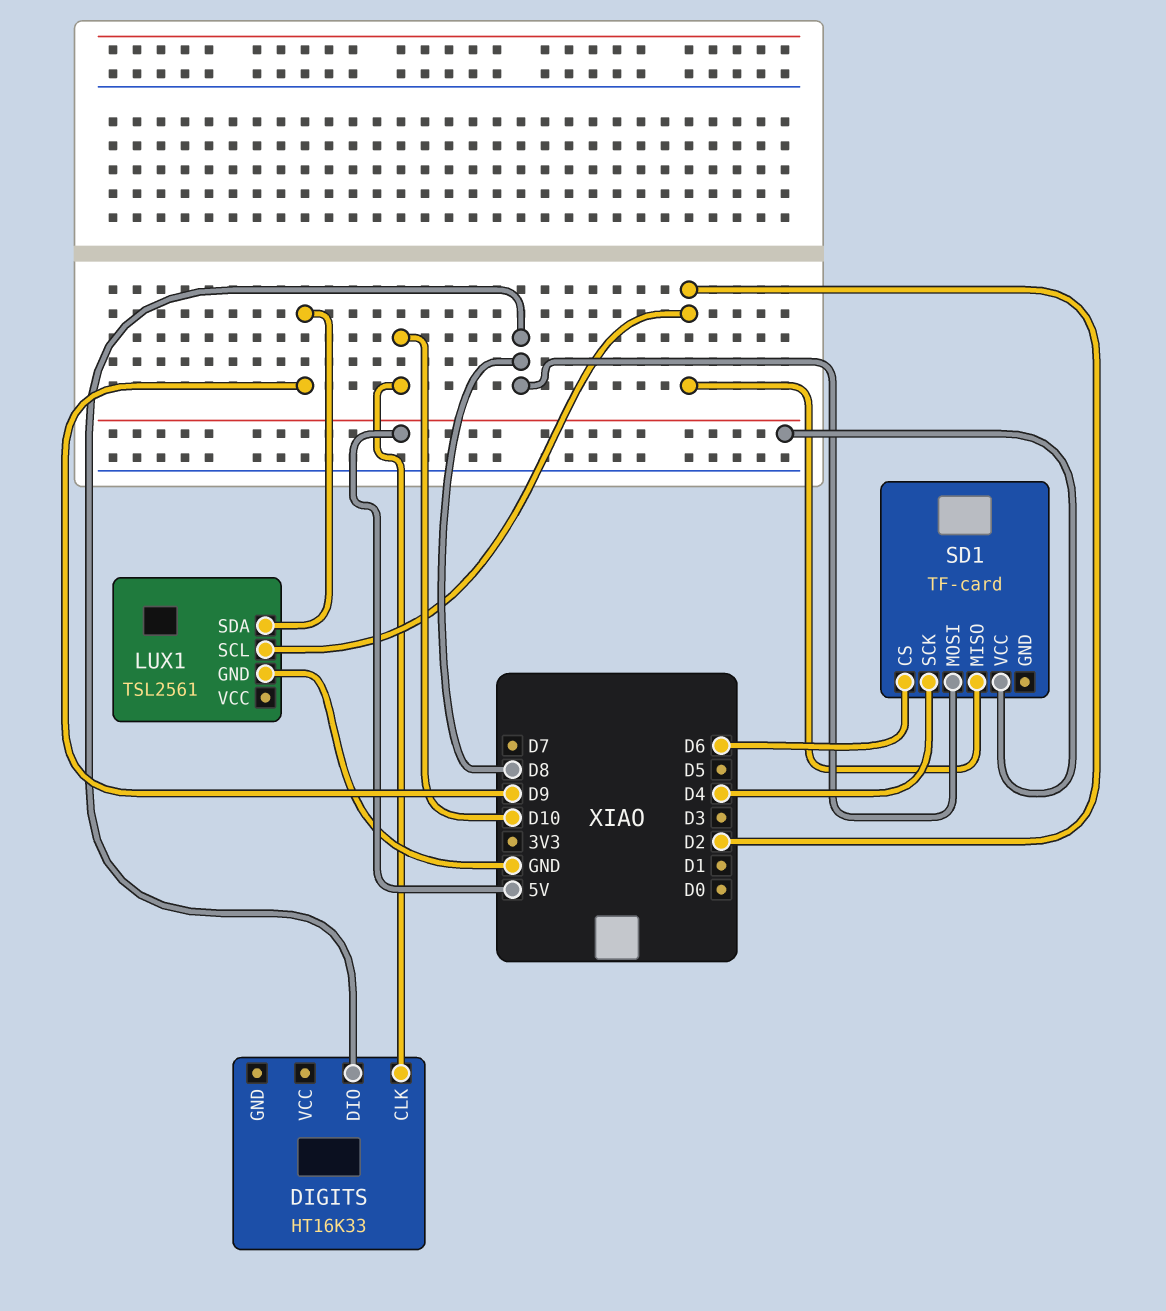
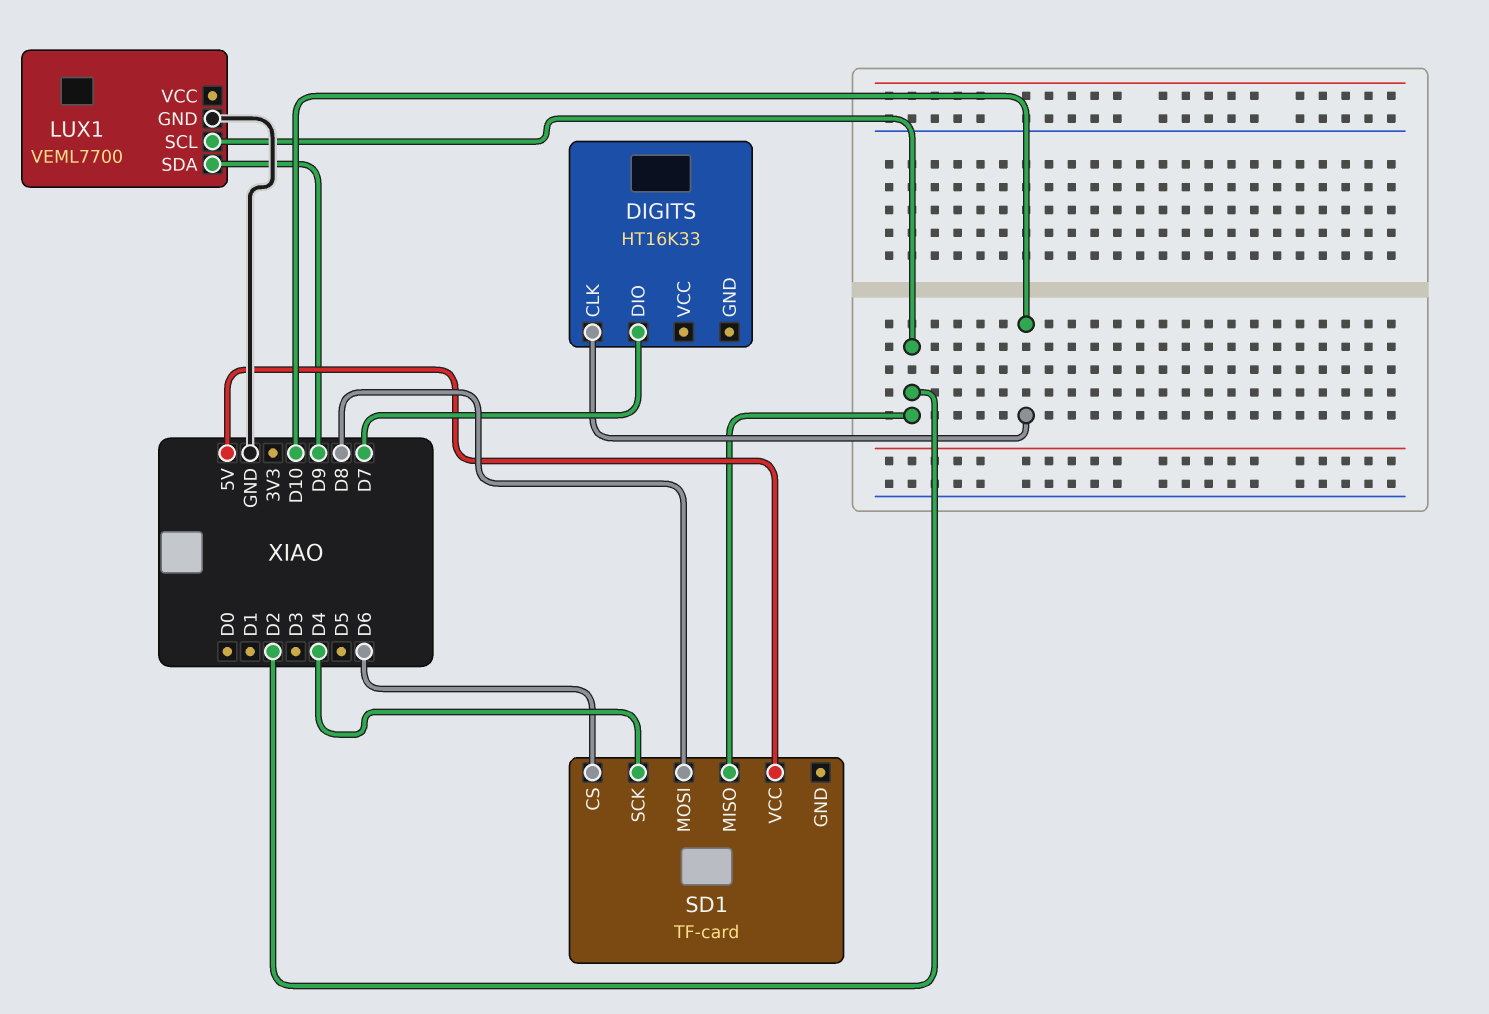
DIGITS pin DIO: D8 -> D7
LUX1: TSL2561 -> VEML7700

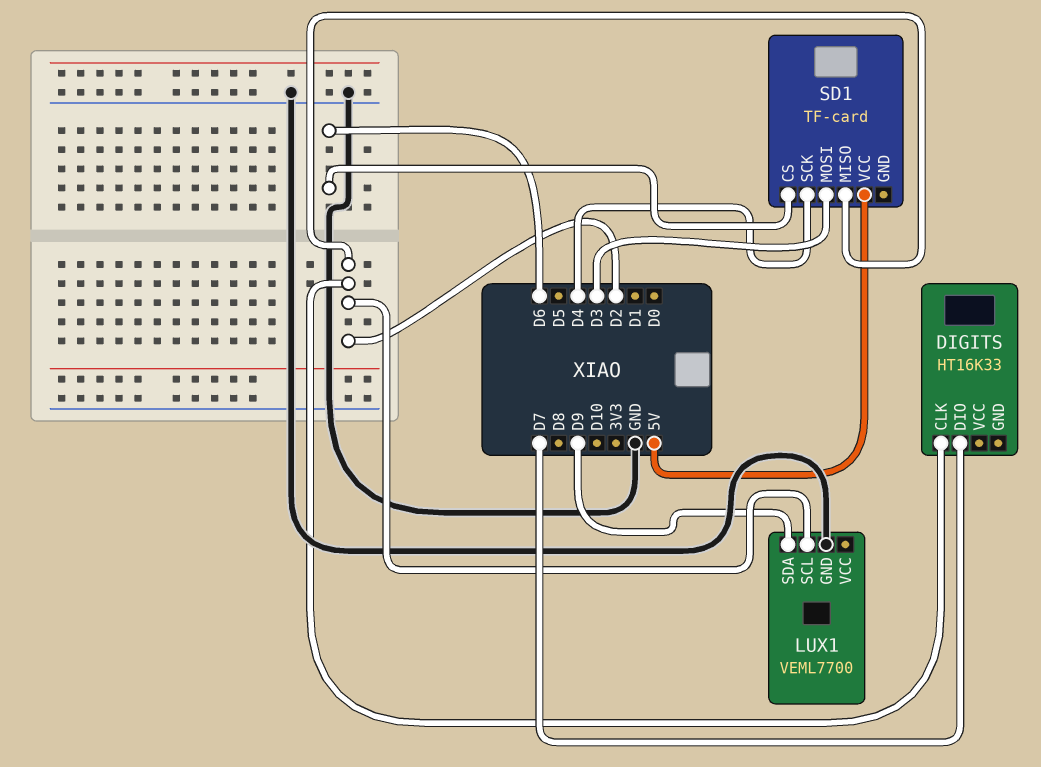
DIGITS pin CLK: D10 -> D2
SD1 pin MOSI: D8 -> D3

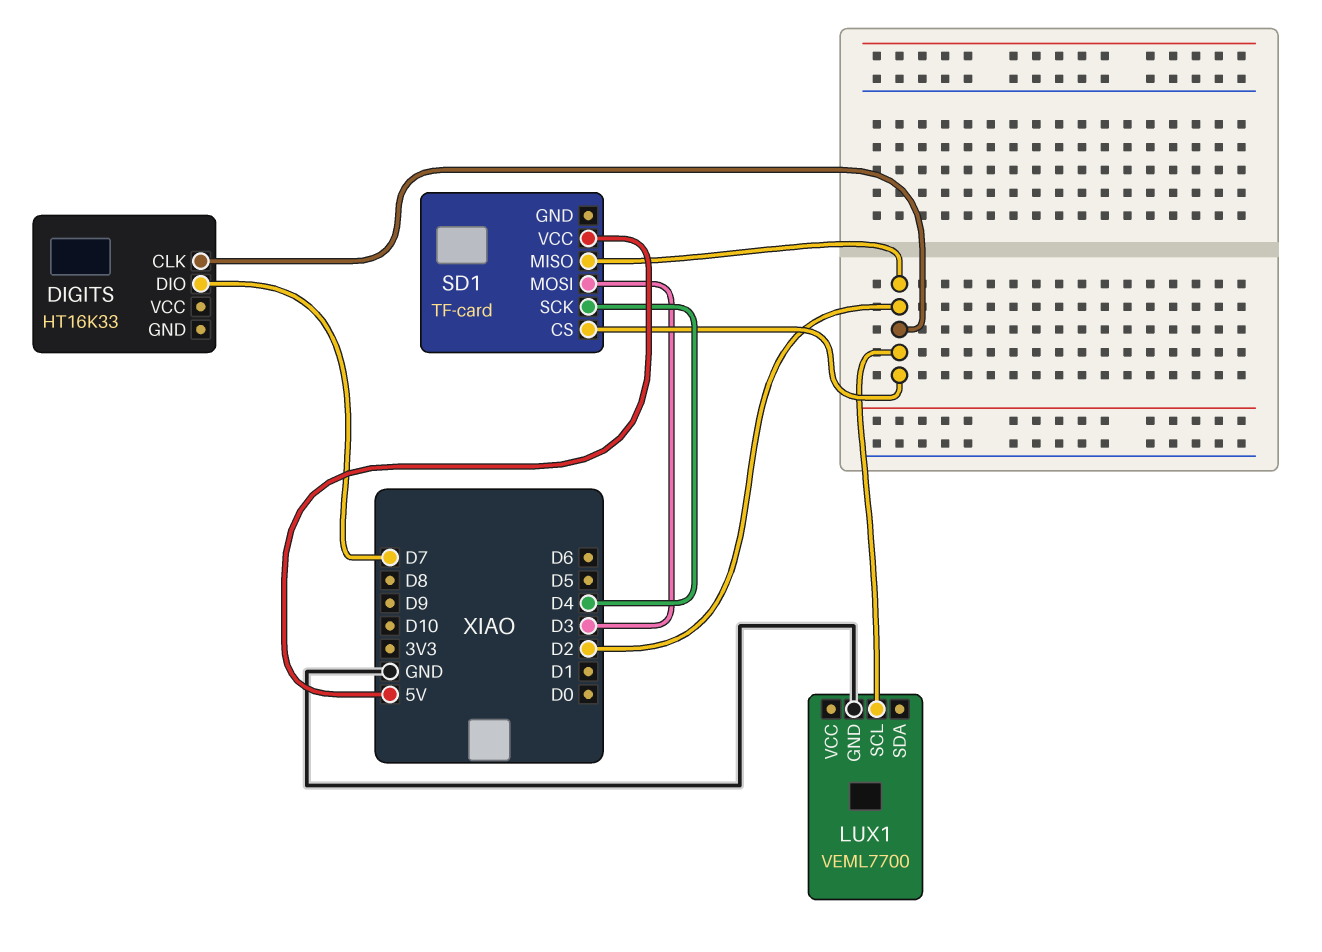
LUX1 pin SDA: D9 -> none
SD1 pin CS: D6 -> D2

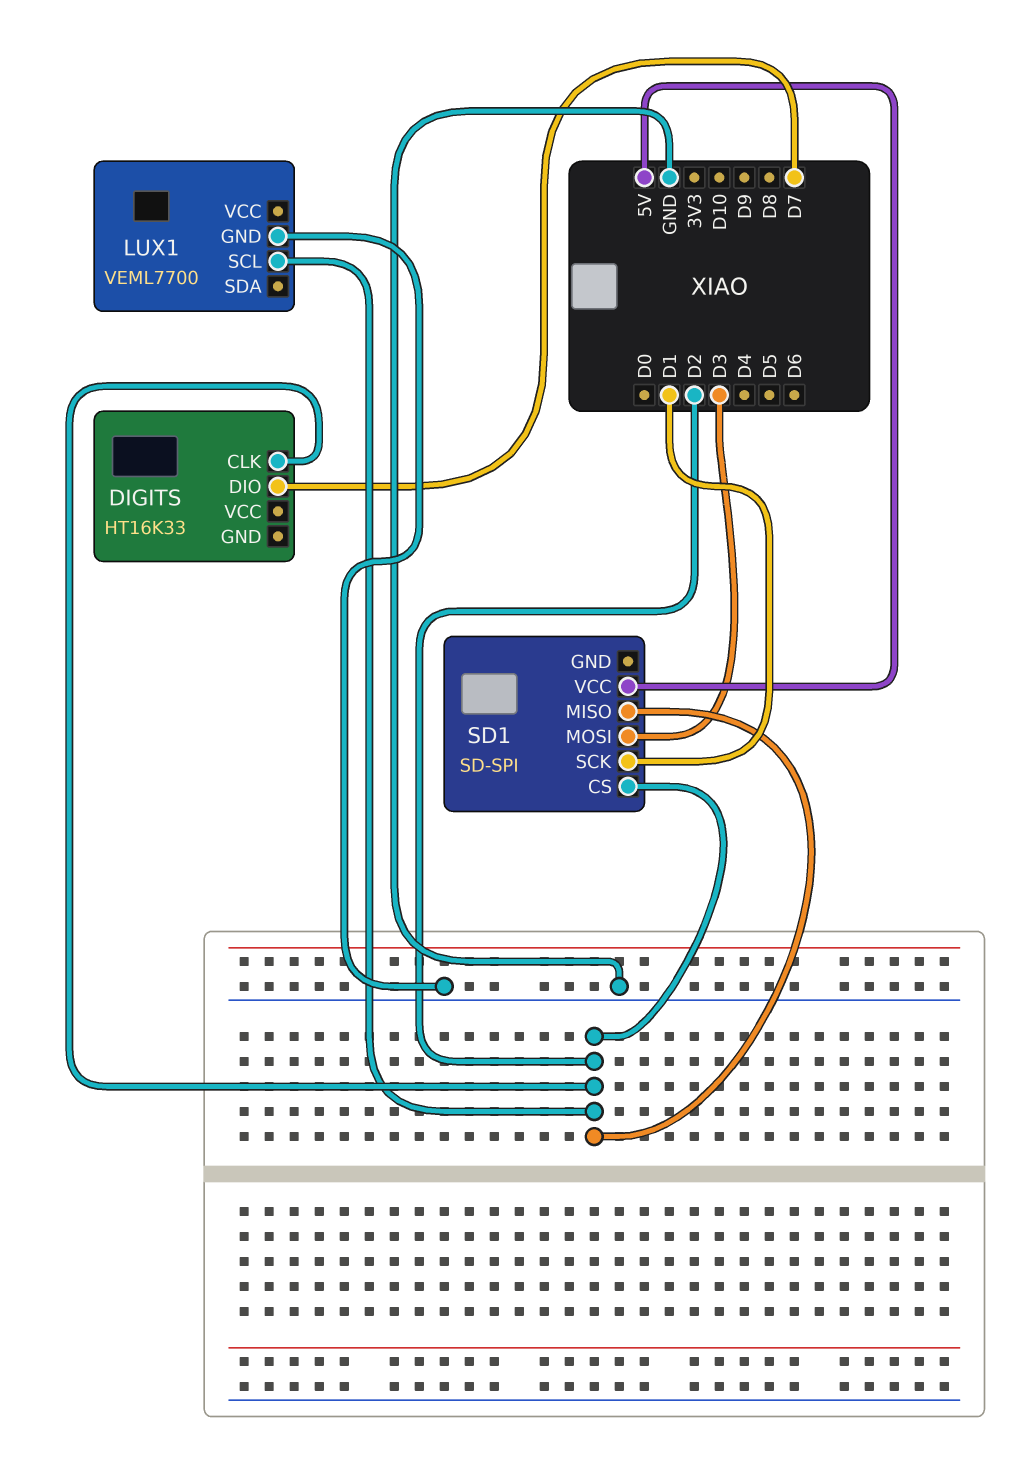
SD1: TF-card -> SD-SPI
SD1 pin SCK: D4 -> D1

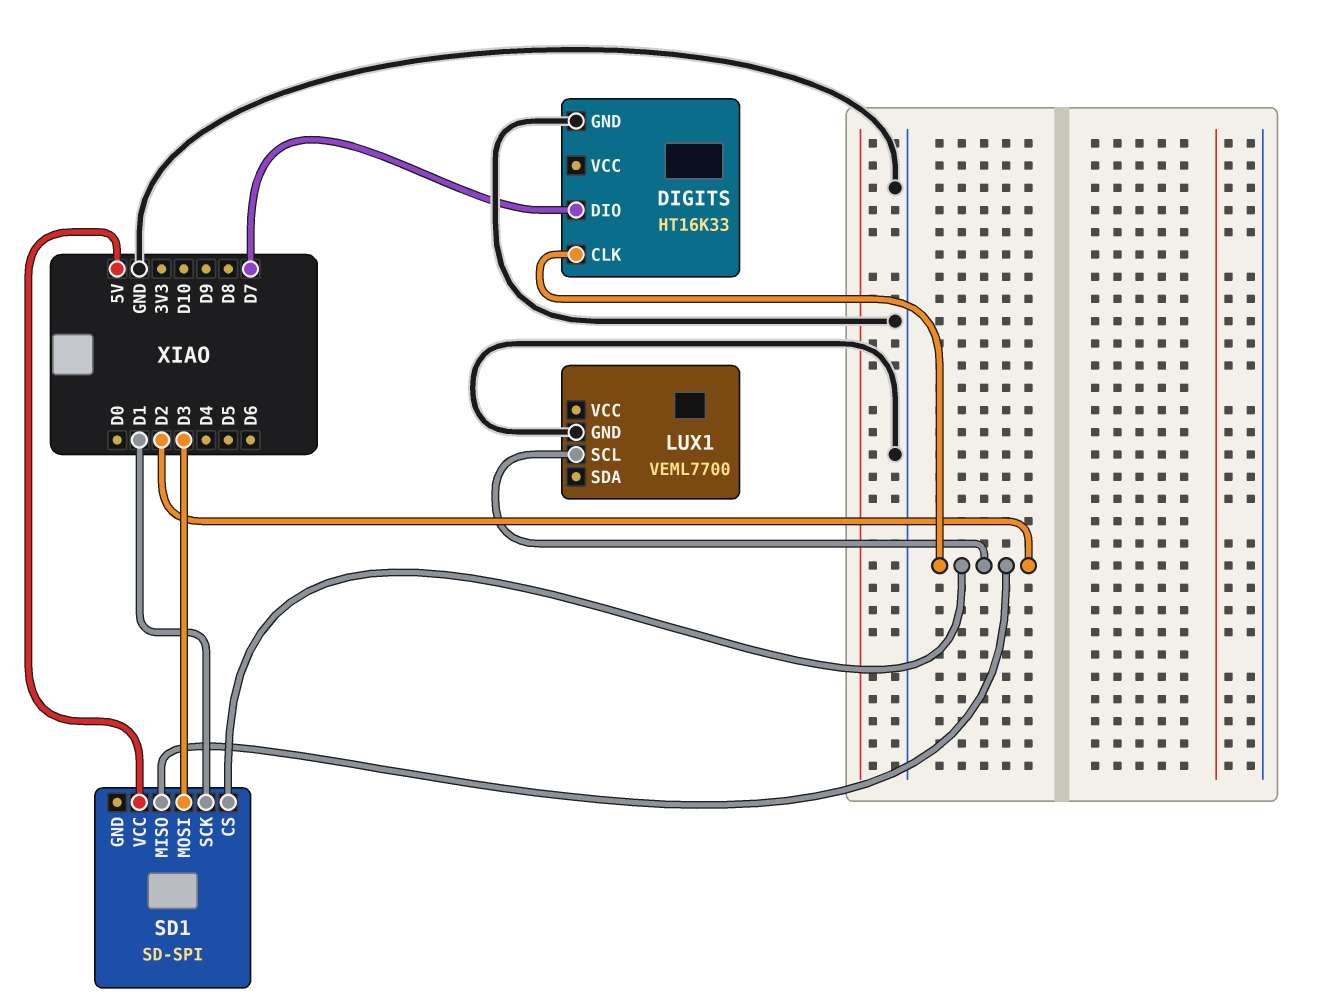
DIGITS pin GND: none -> GND

